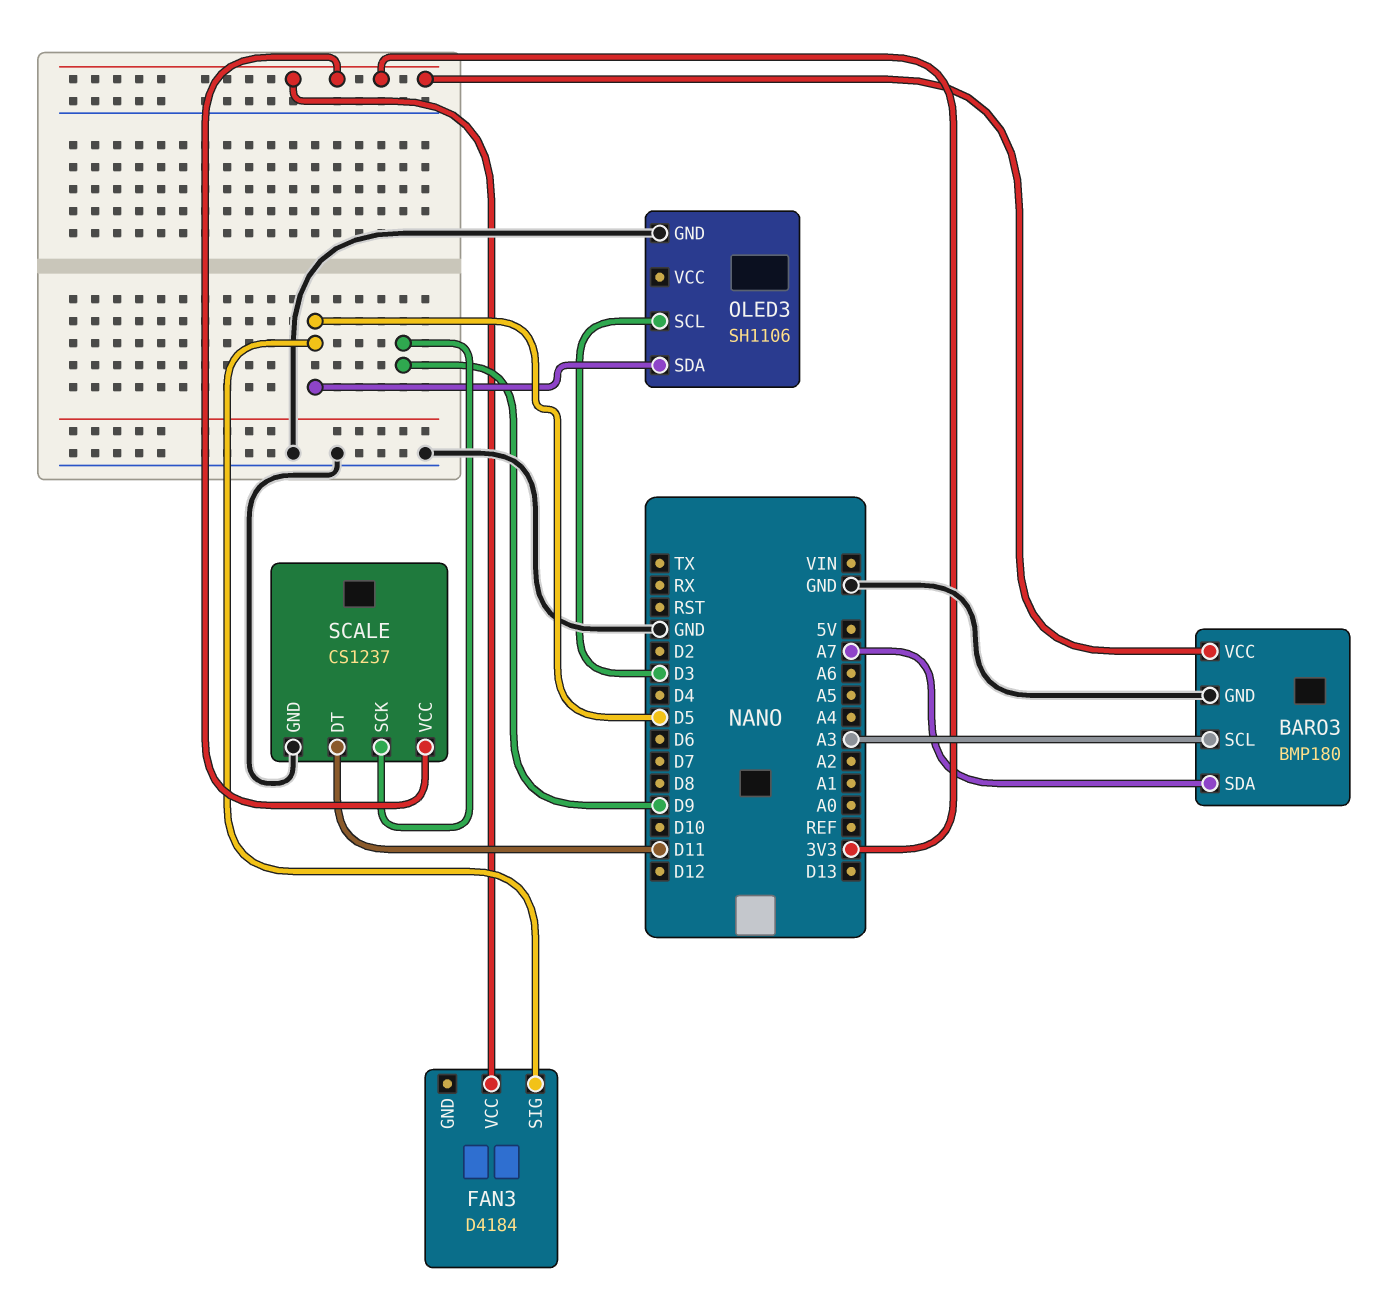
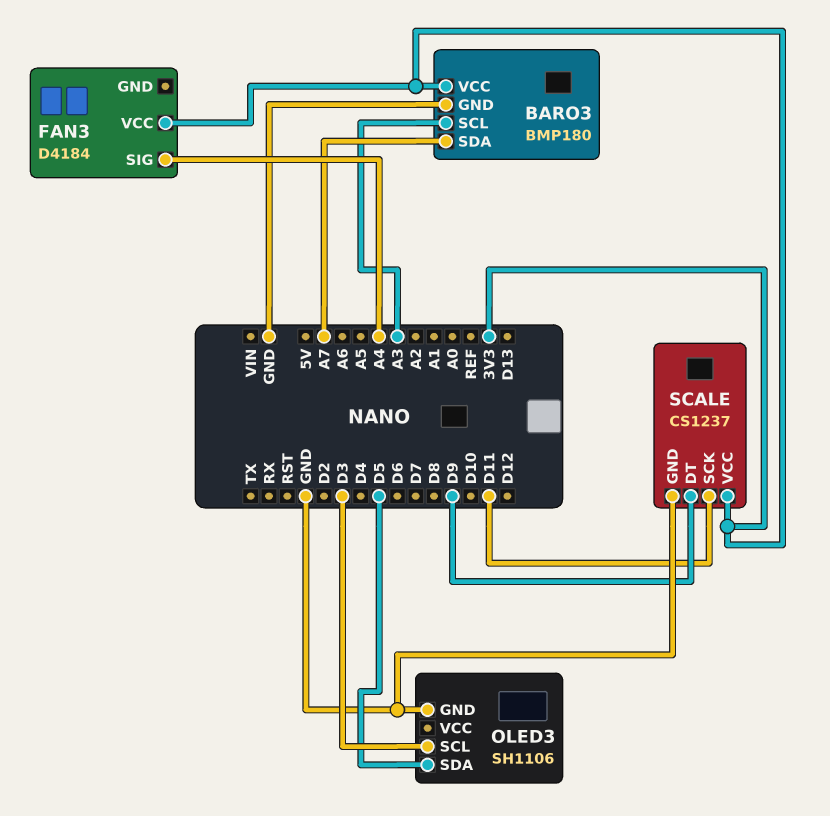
FAN3 pin SIG: D5 -> A4
SCALE pin DT: D11 -> D9
SCALE pin SCK: D9 -> D11

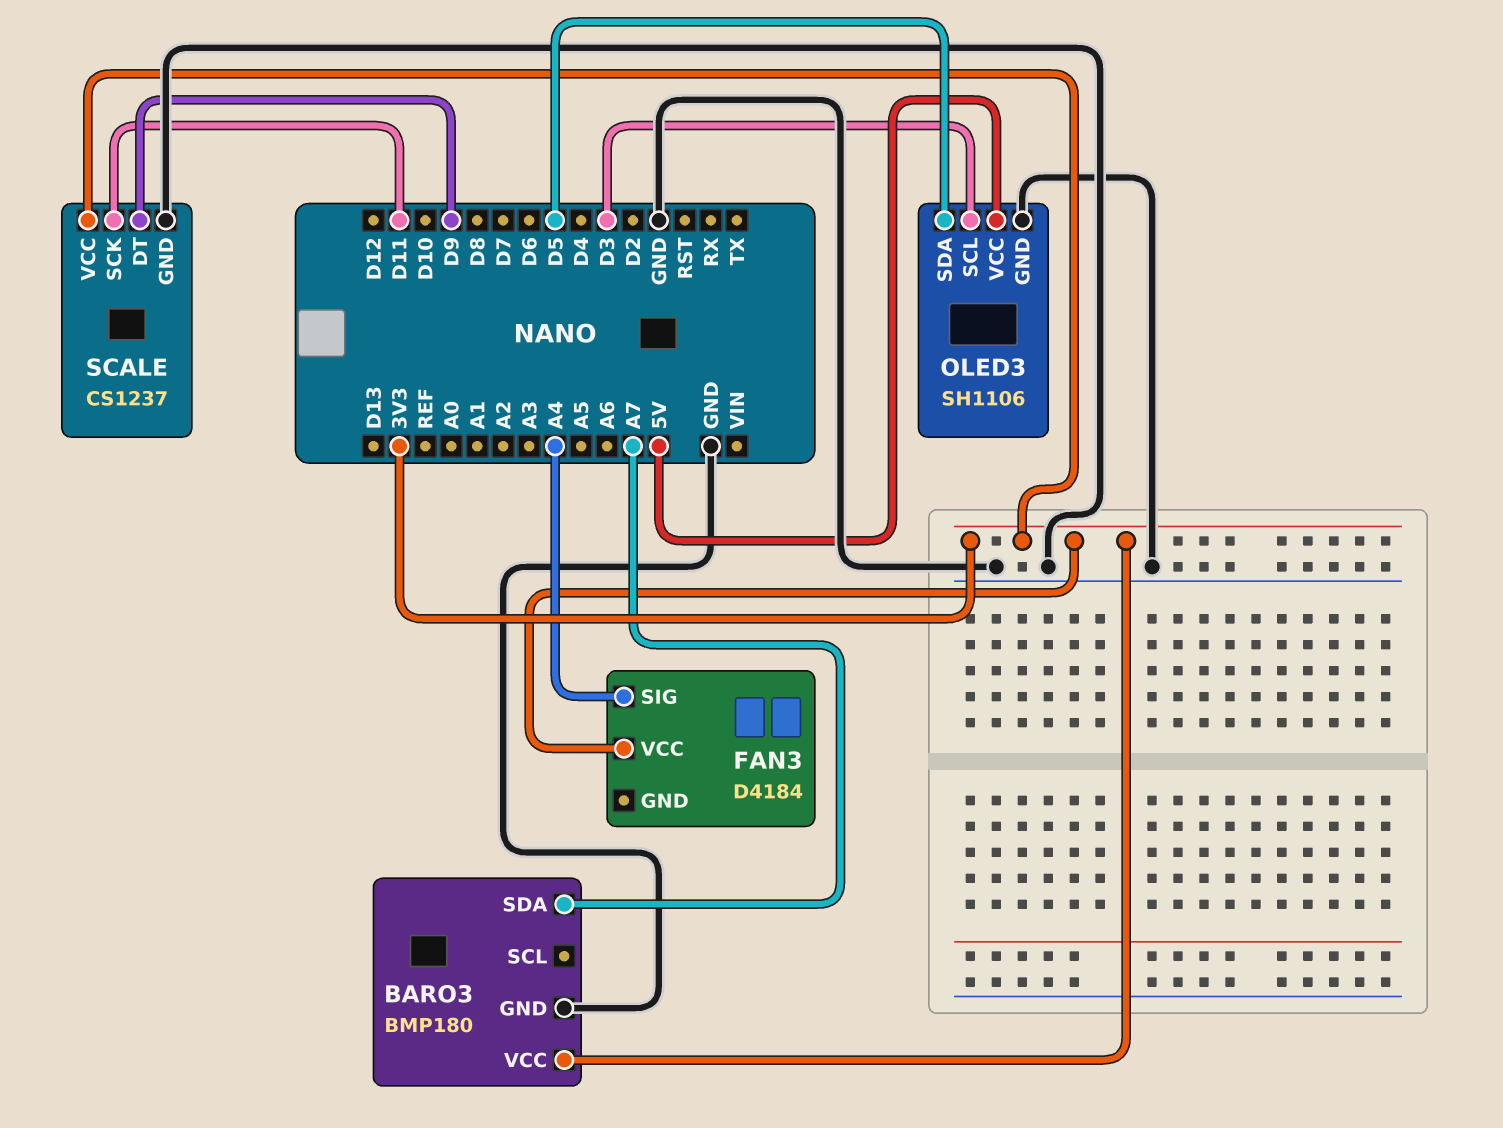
BARO3 pin SCL: A3 -> none
OLED3 pin VCC: none -> 5V

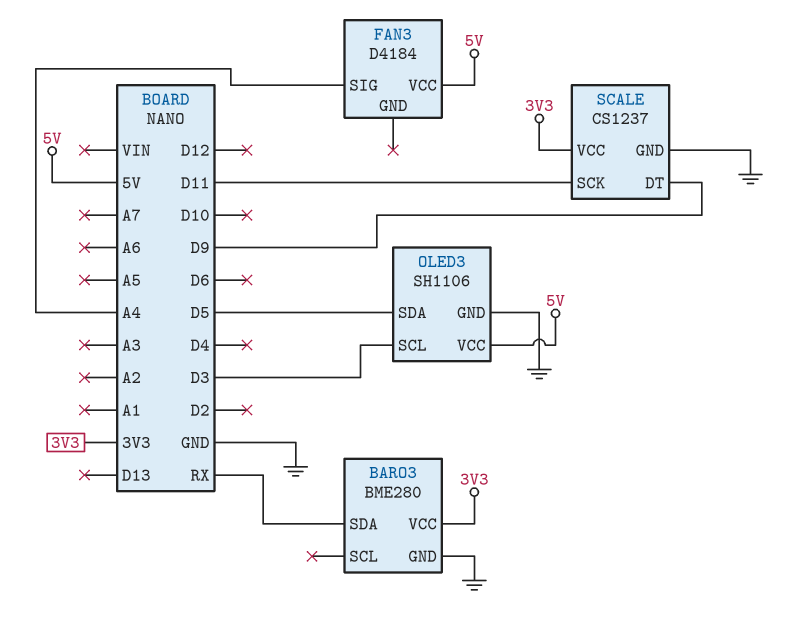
BARO3: BMP180 -> BME280
BARO3 pin SDA: A7 -> RX
FAN3 pin VCC: 3V3 -> 5V

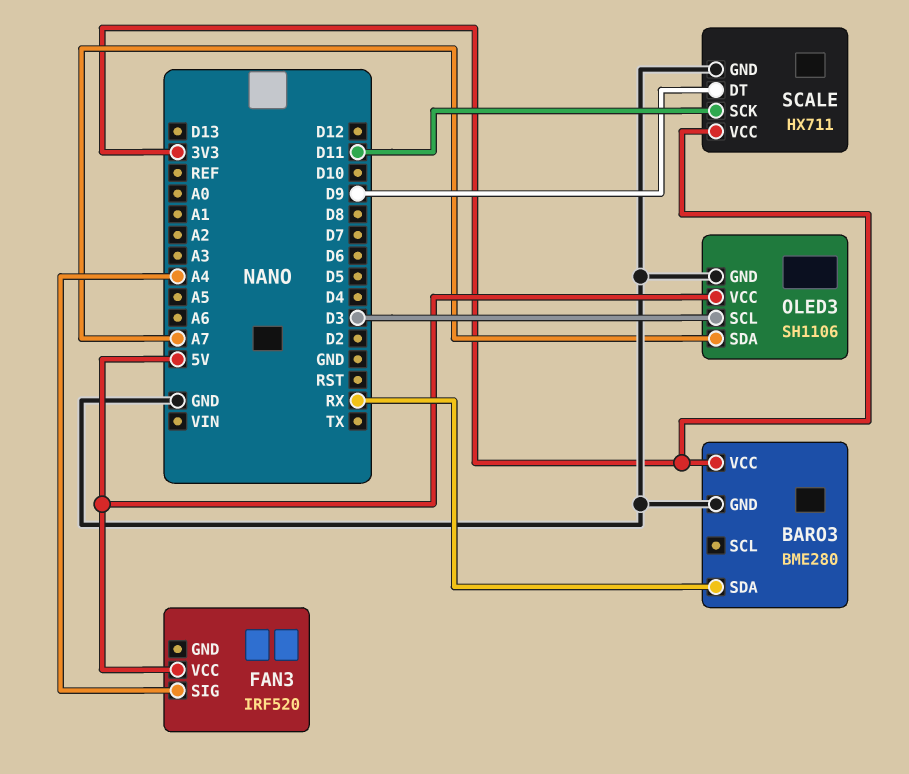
FAN3: D4184 -> IRF520
OLED3 pin SDA: D5 -> A7
SCALE: CS1237 -> HX711

